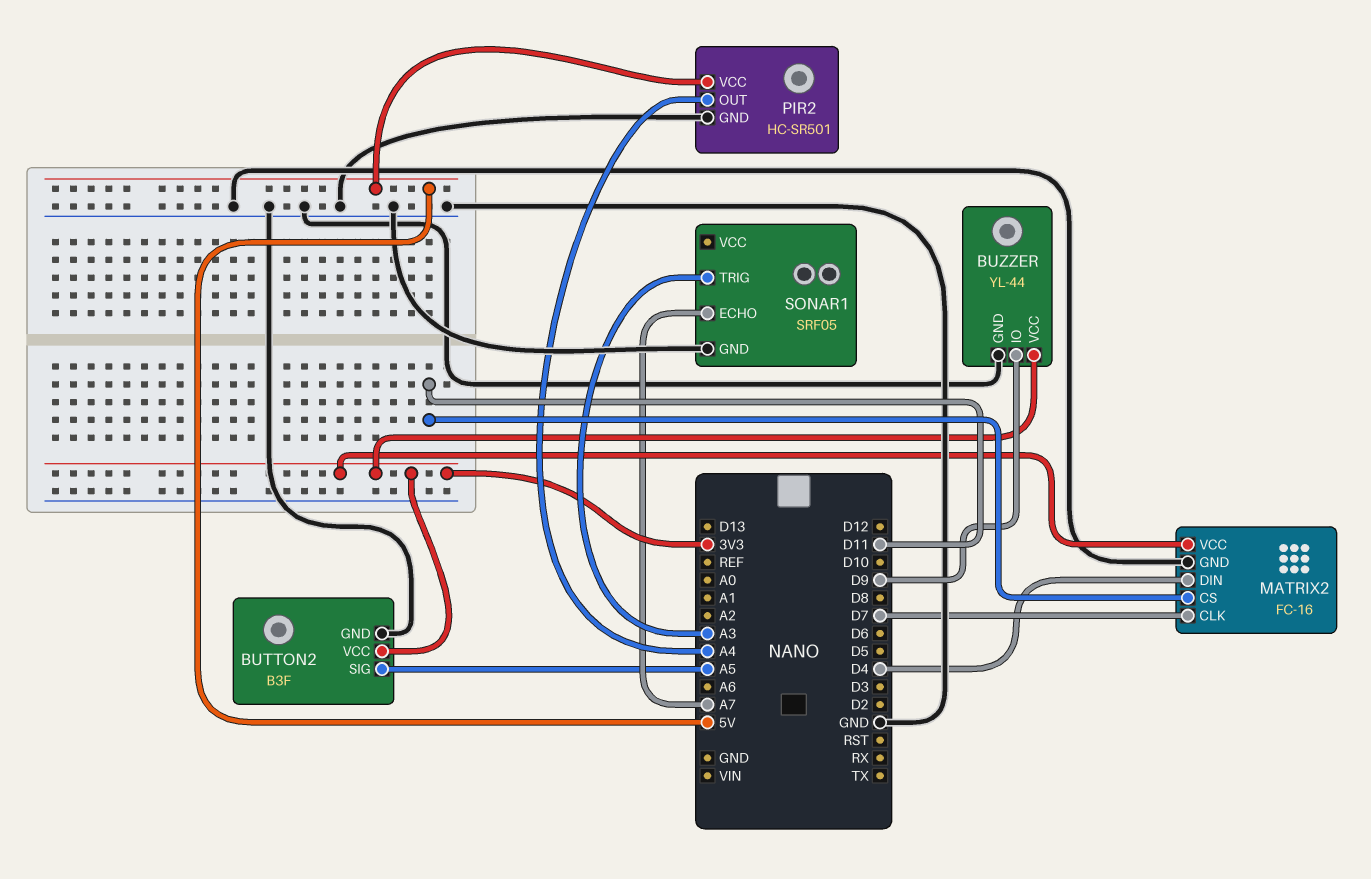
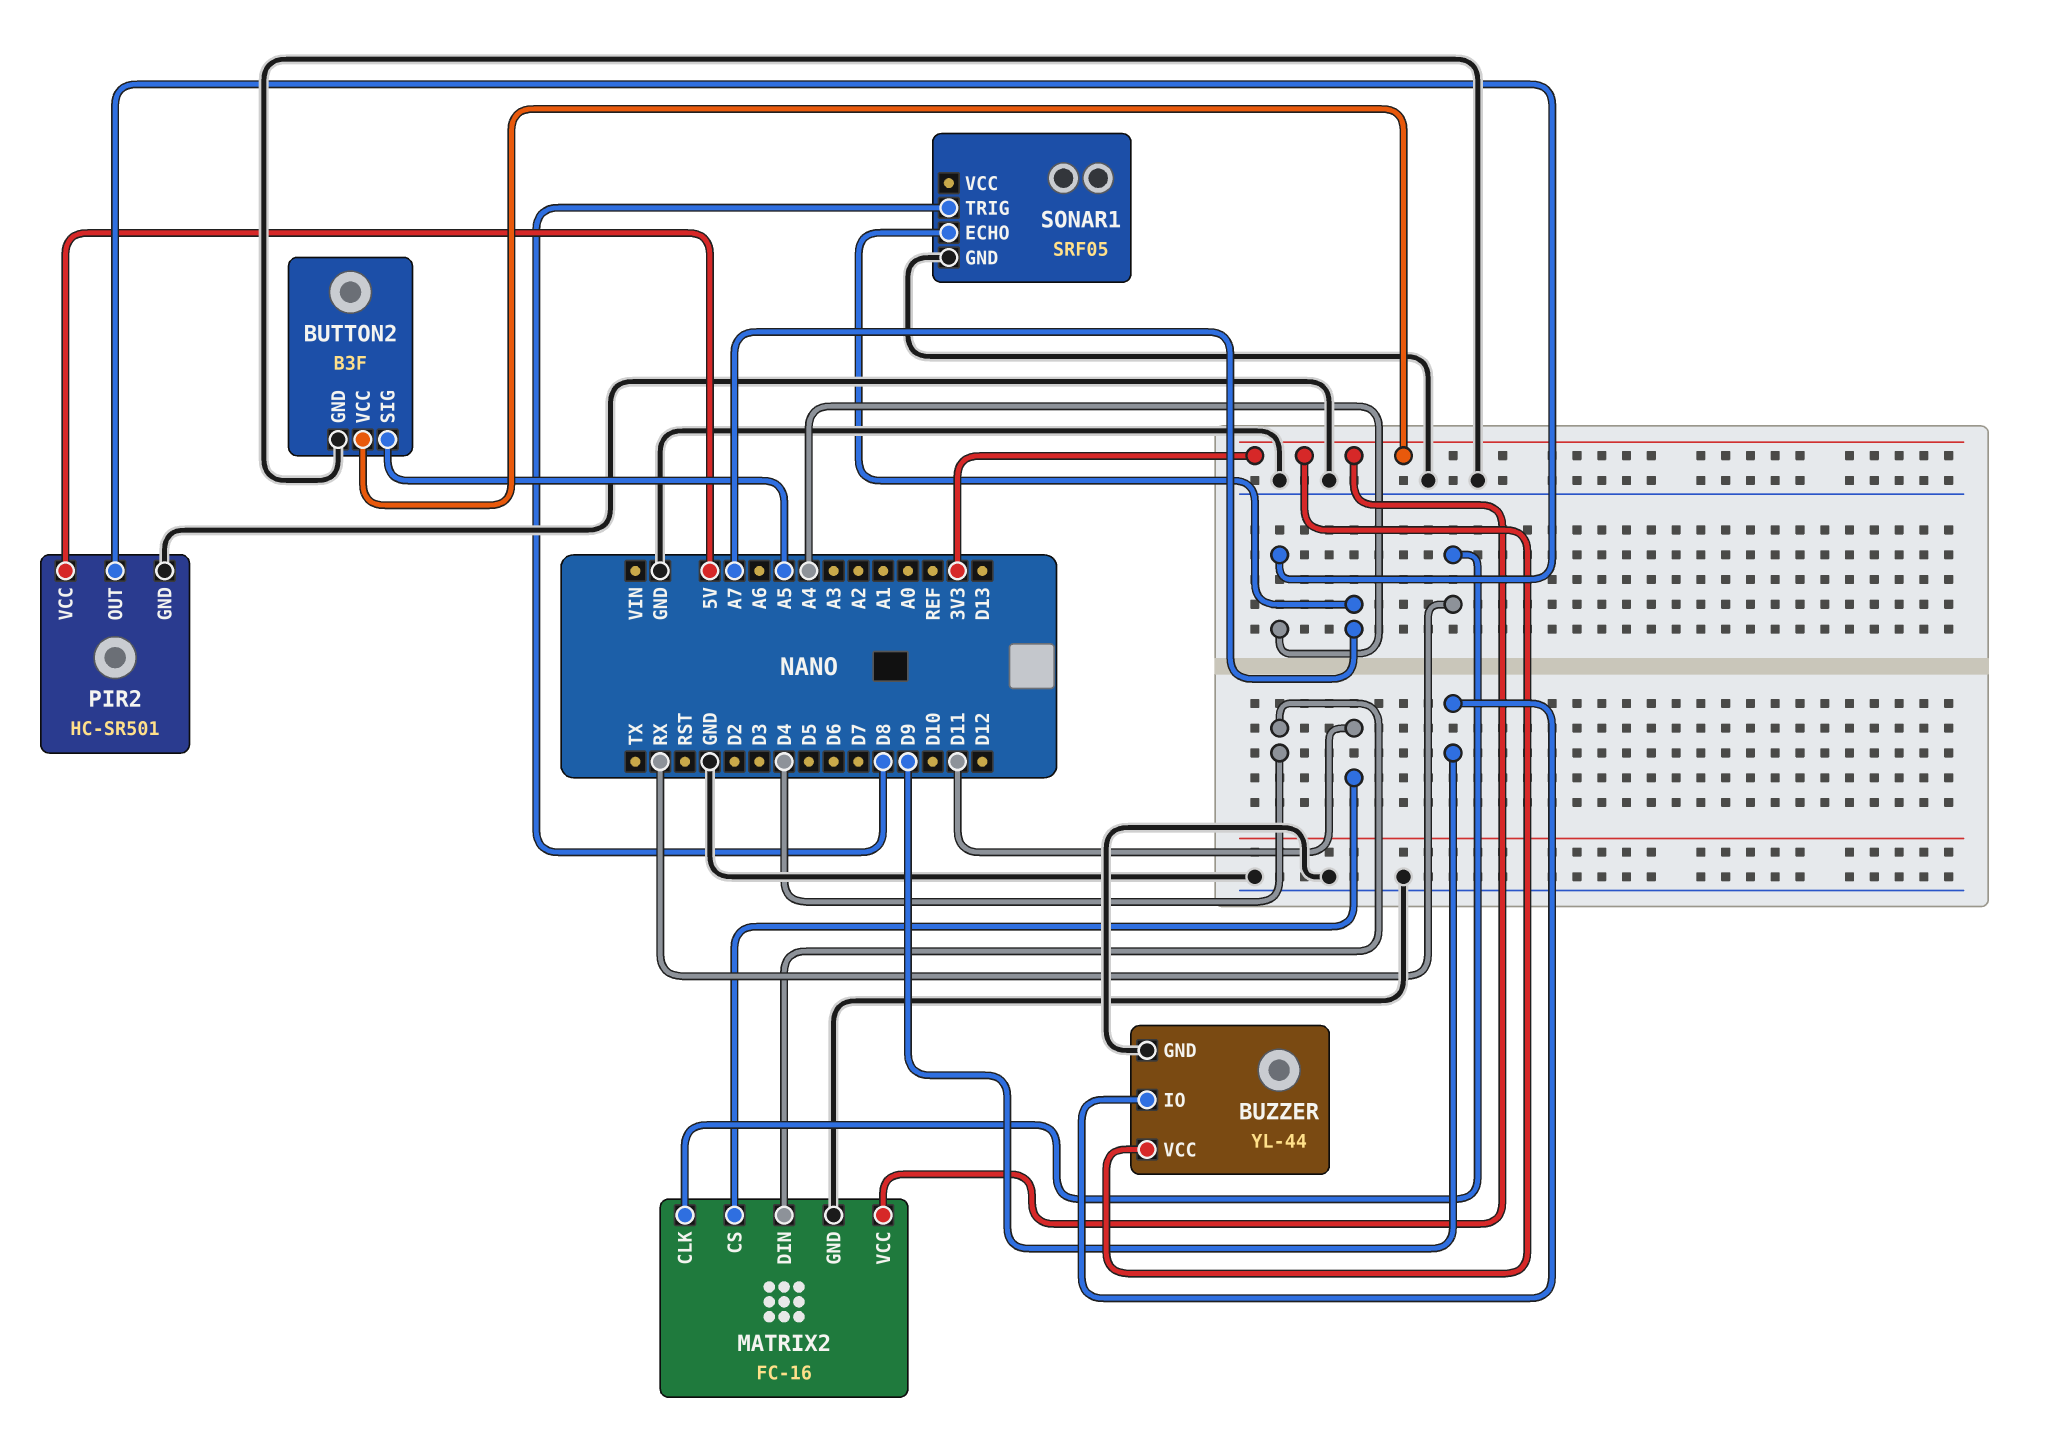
MATRIX2 pin CLK: D7 -> RX
SONAR1 pin TRIG: A3 -> D8

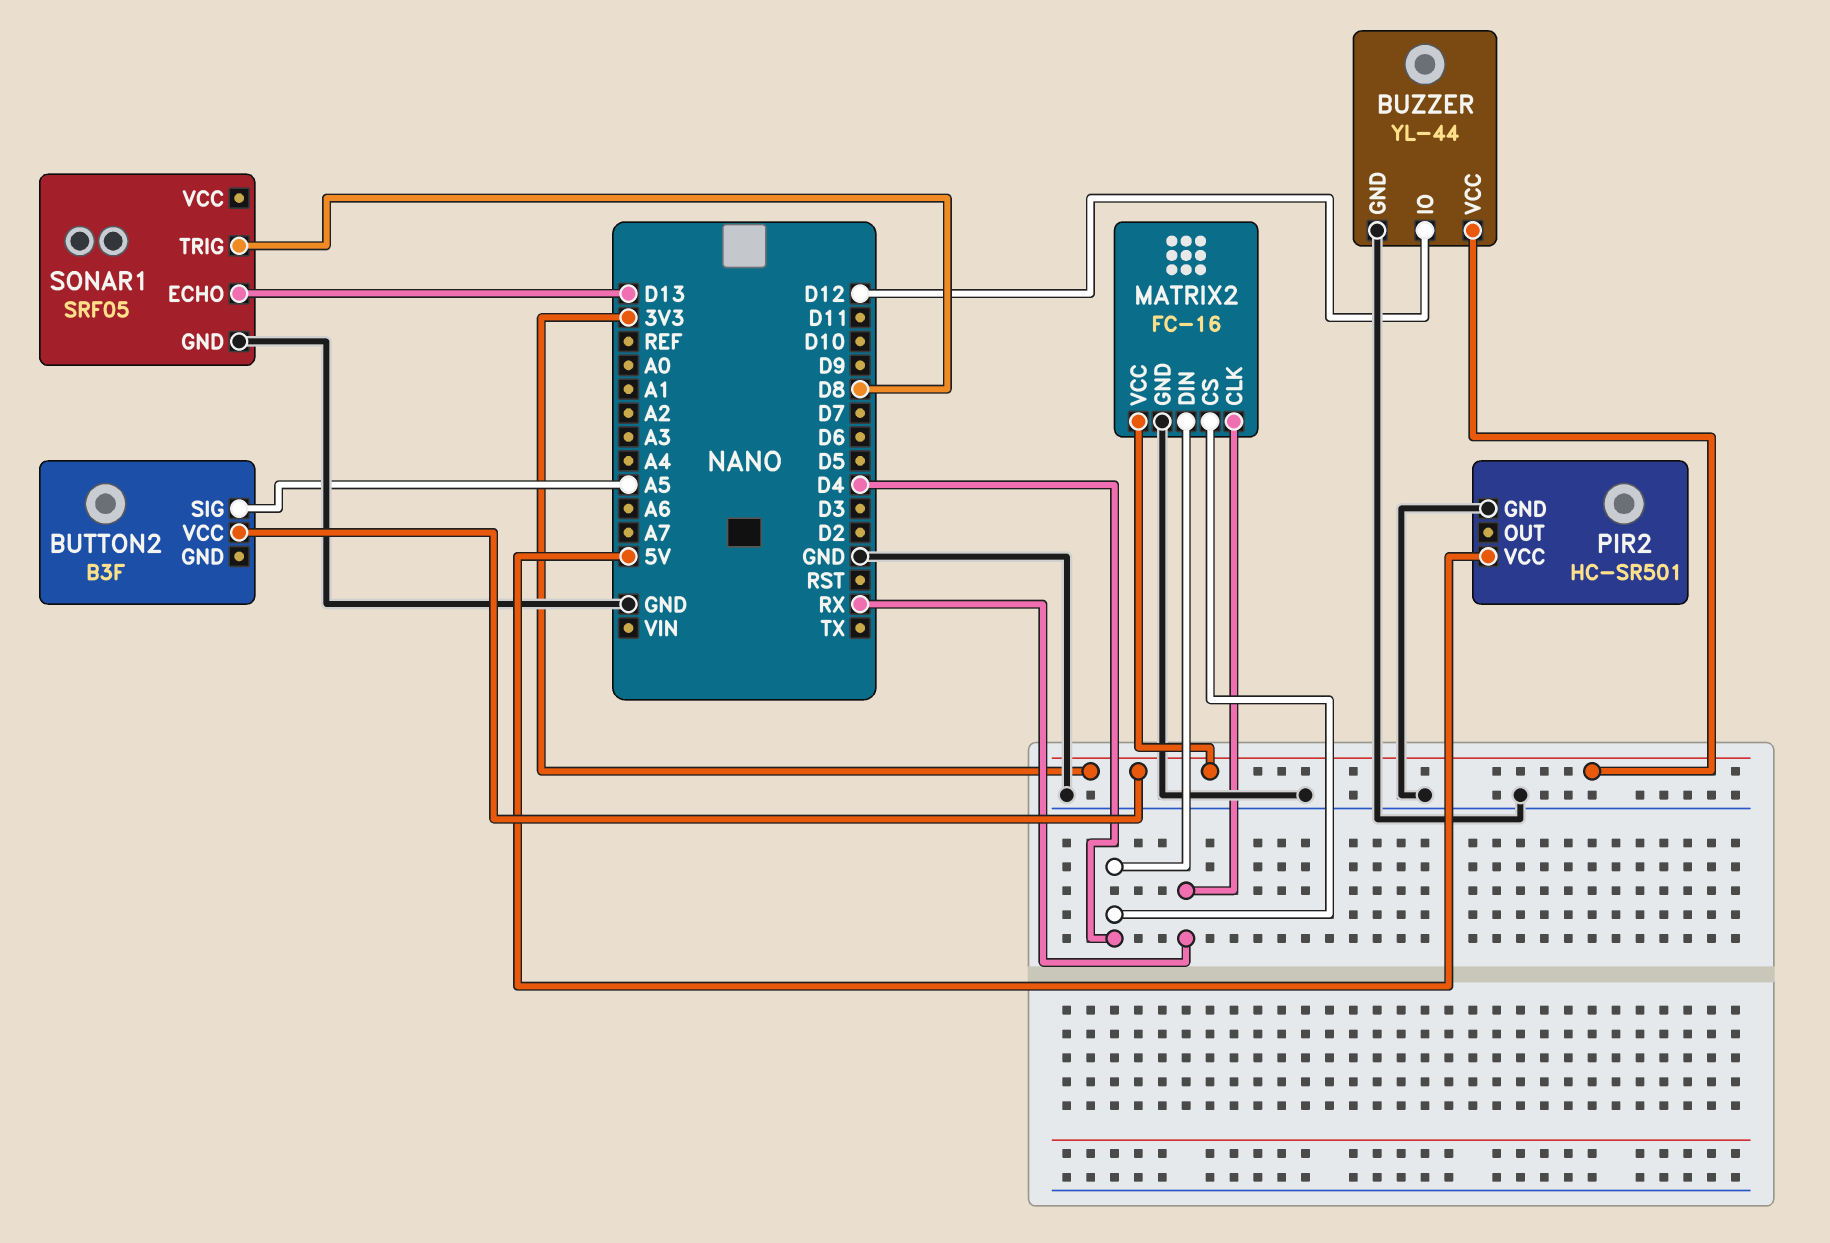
BUTTON2 pin GND: GND -> none
BUZZER pin IO: D9 -> D12
MATRIX2 pin CS: D11 -> D4
PIR2 pin OUT: A4 -> none
SONAR1 pin ECHO: A7 -> D13

